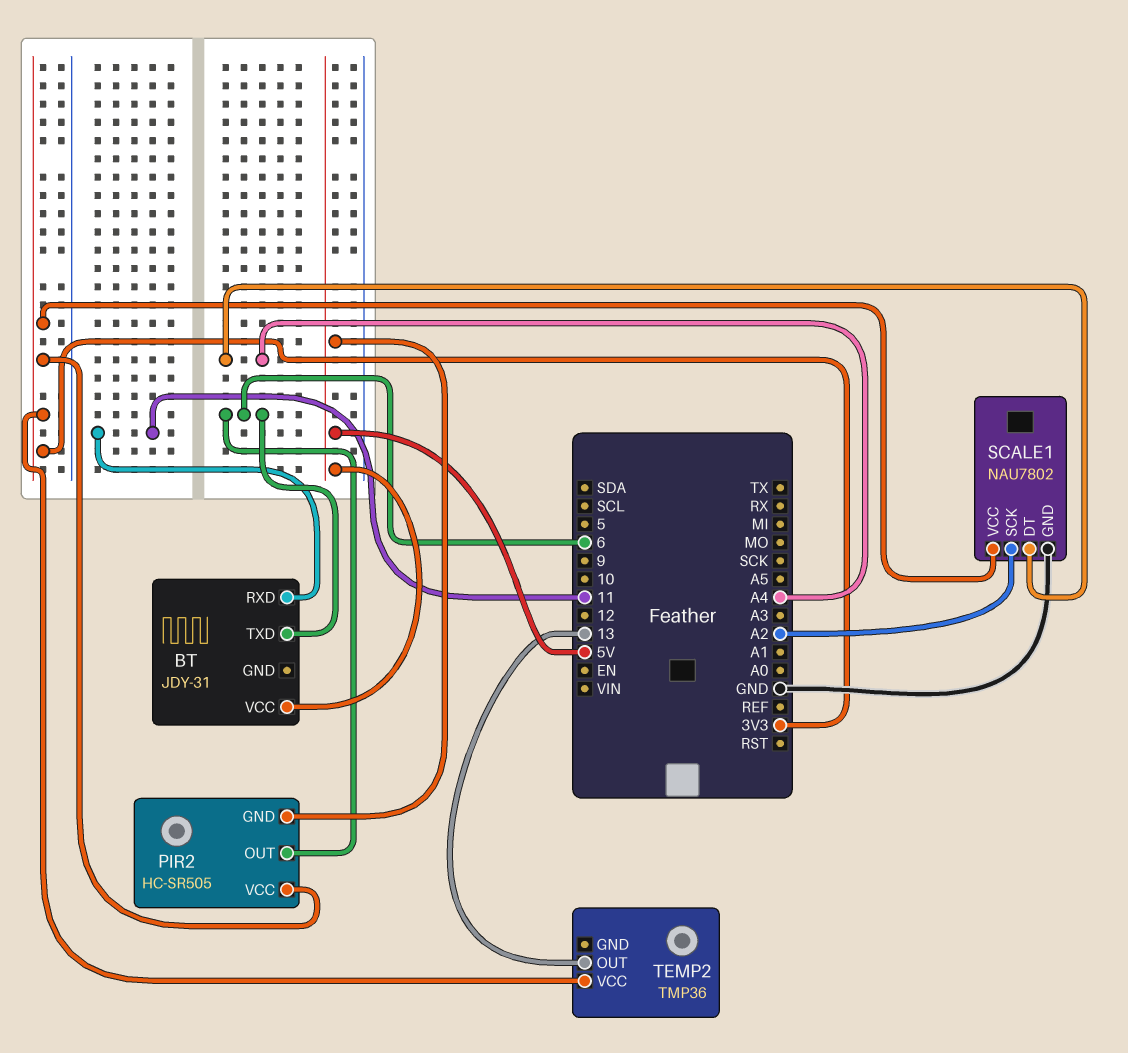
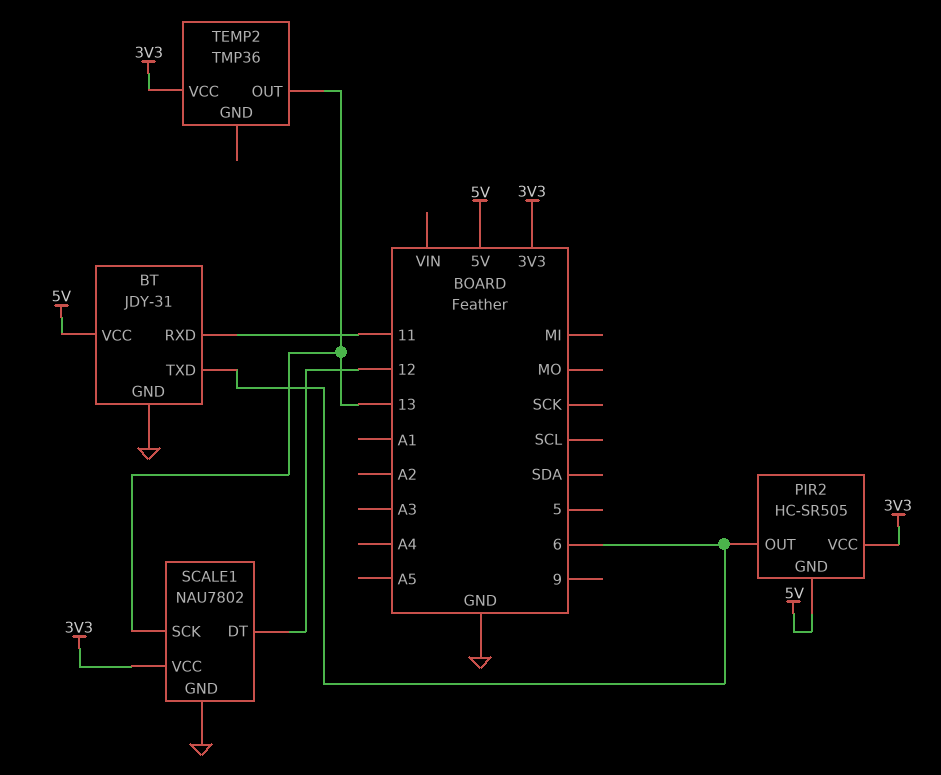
BT pin GND: none -> GND
SCALE1 pin DT: A4 -> 12
SCALE1 pin SCK: A2 -> 13

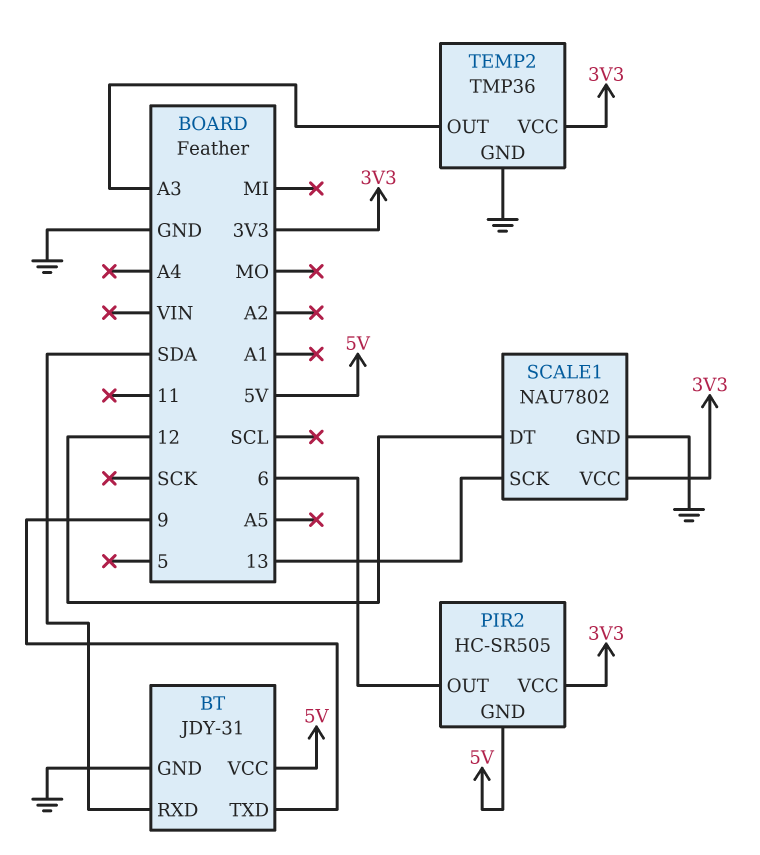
BT pin RXD: 11 -> SDA
BT pin TXD: 6 -> 9
TEMP2 pin GND: none -> GND
TEMP2 pin OUT: 13 -> A3

